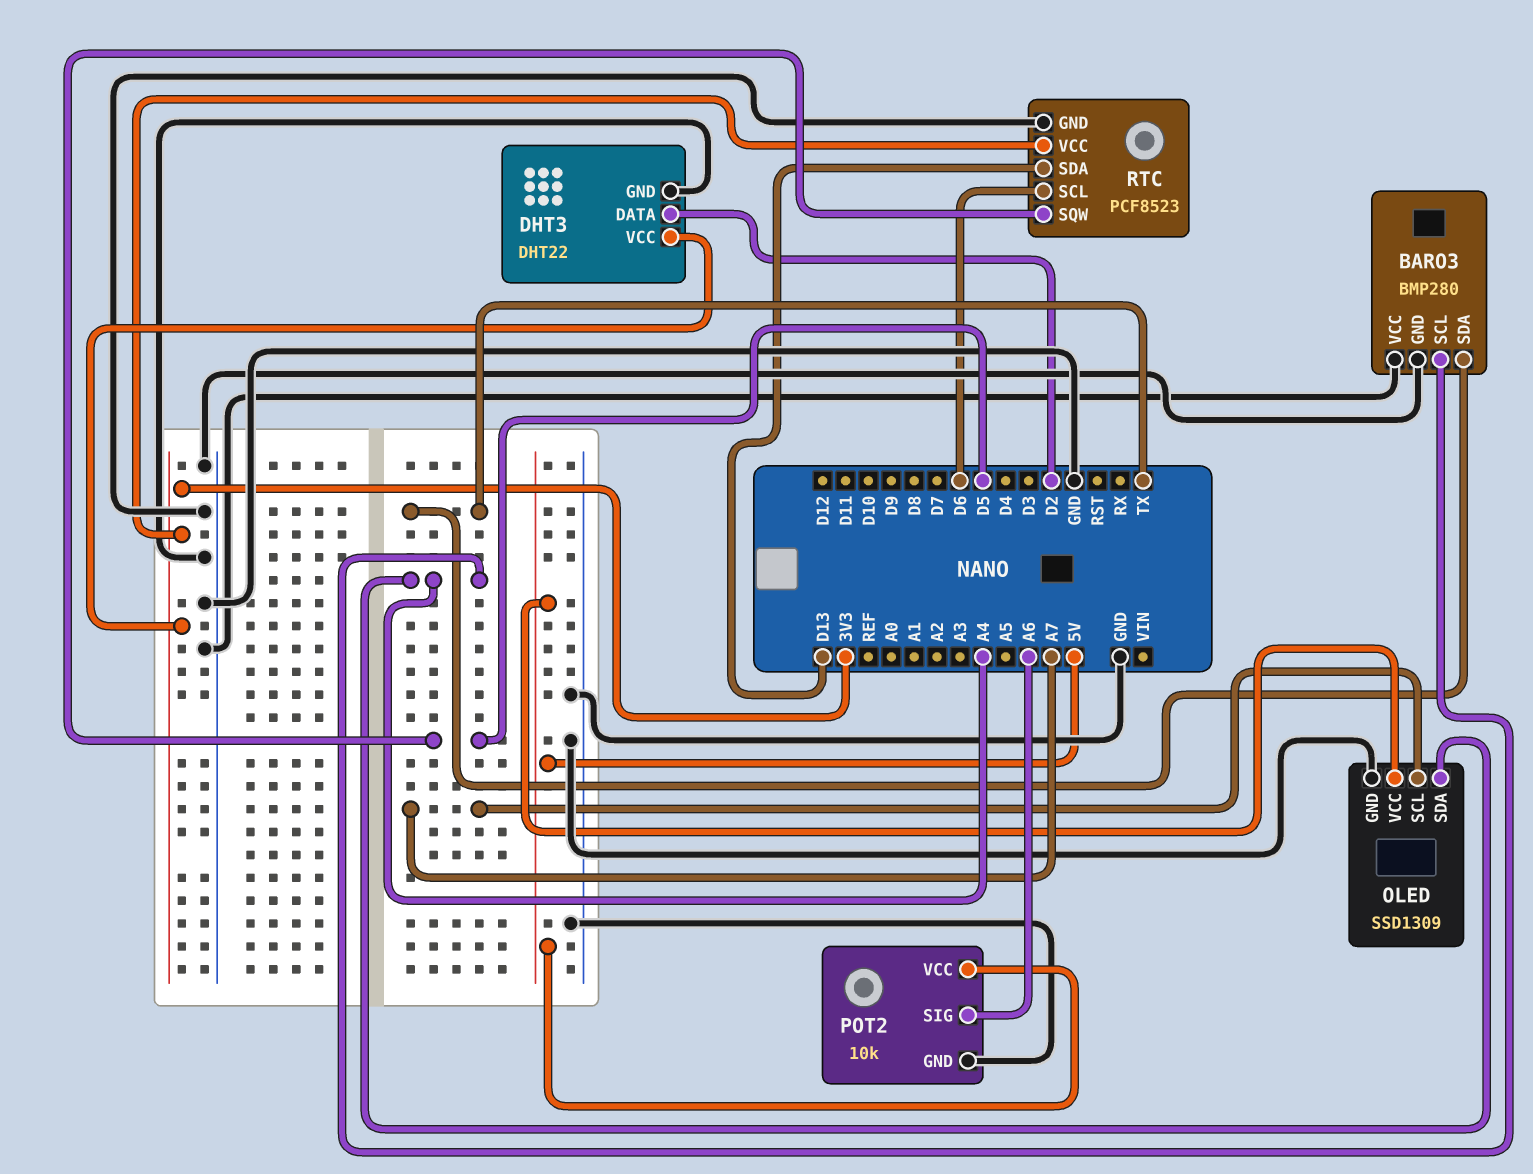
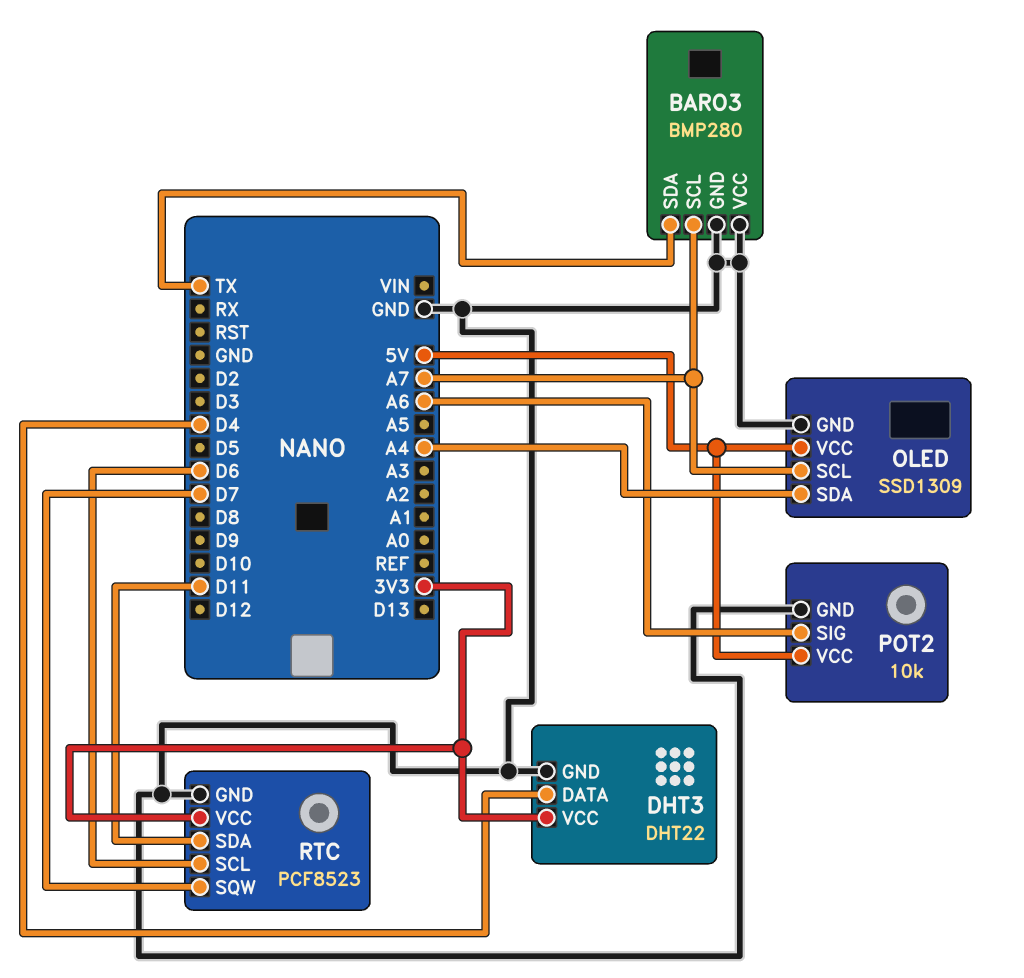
BARO3 pin SCL: A4 -> A7
DHT3 pin DATA: D2 -> D4
RTC pin SDA: D13 -> D11
RTC pin SQW: D5 -> D7

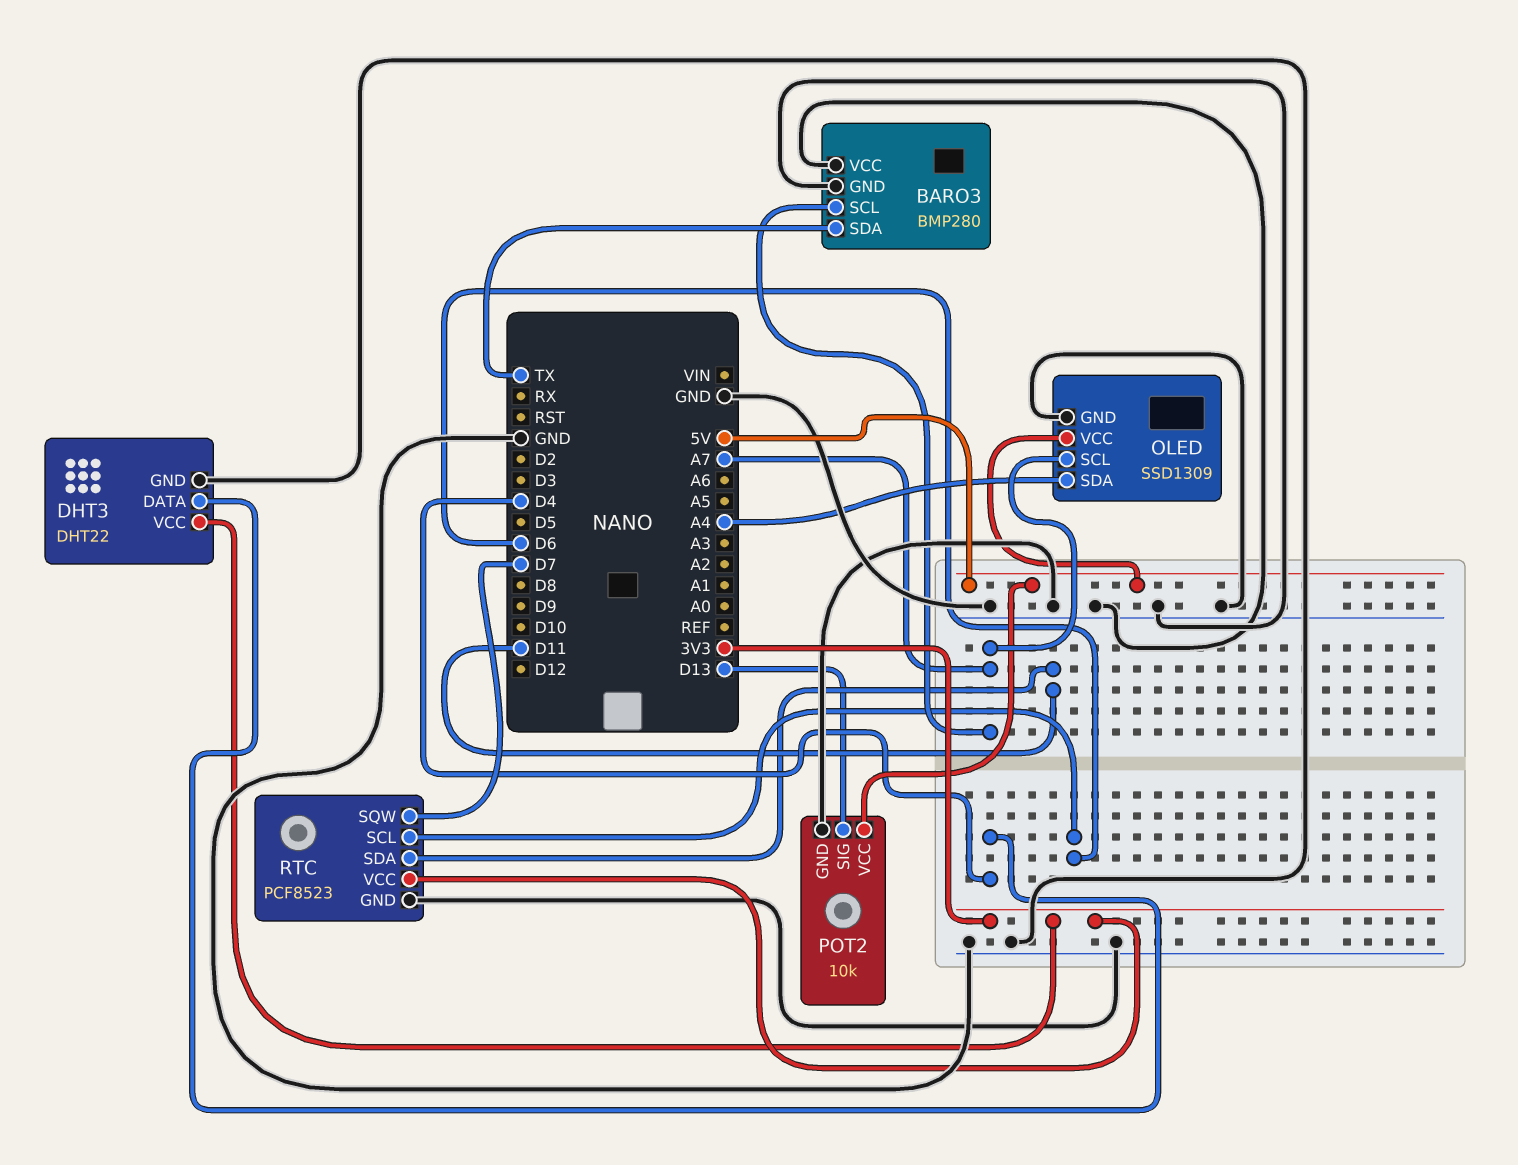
POT2 pin SIG: A6 -> D13

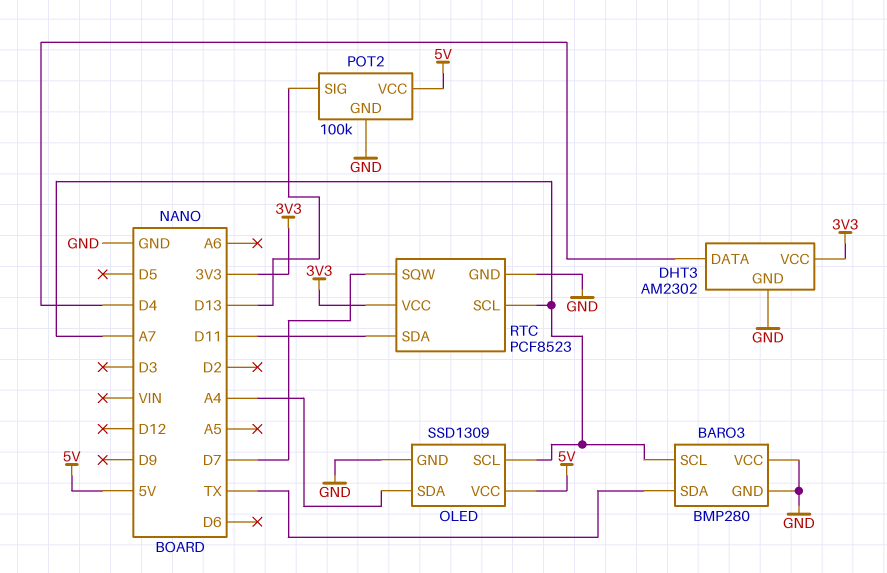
DHT3: DHT22 -> AM2302
POT2: 10k -> 100k
RTC pin SCL: D6 -> A7

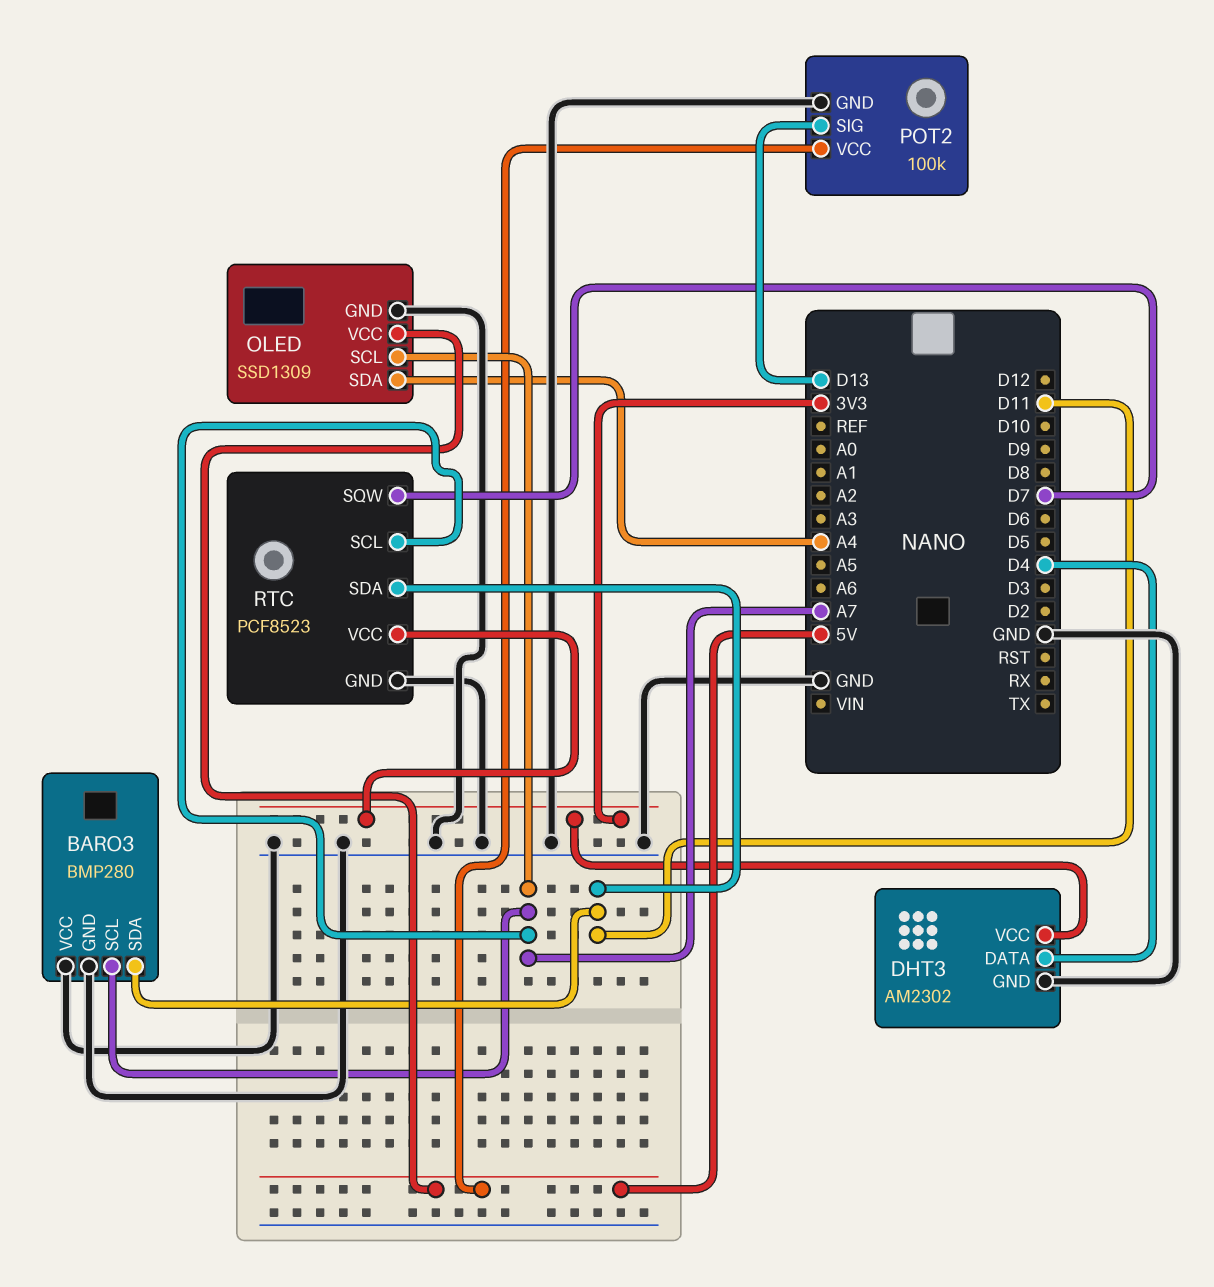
BARO3 pin SDA: TX -> D11

